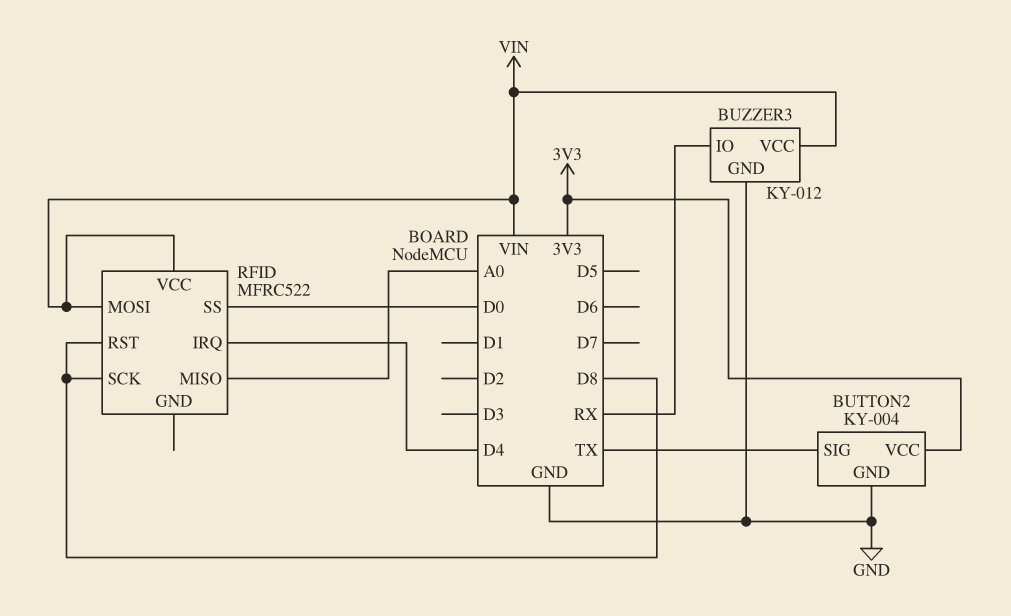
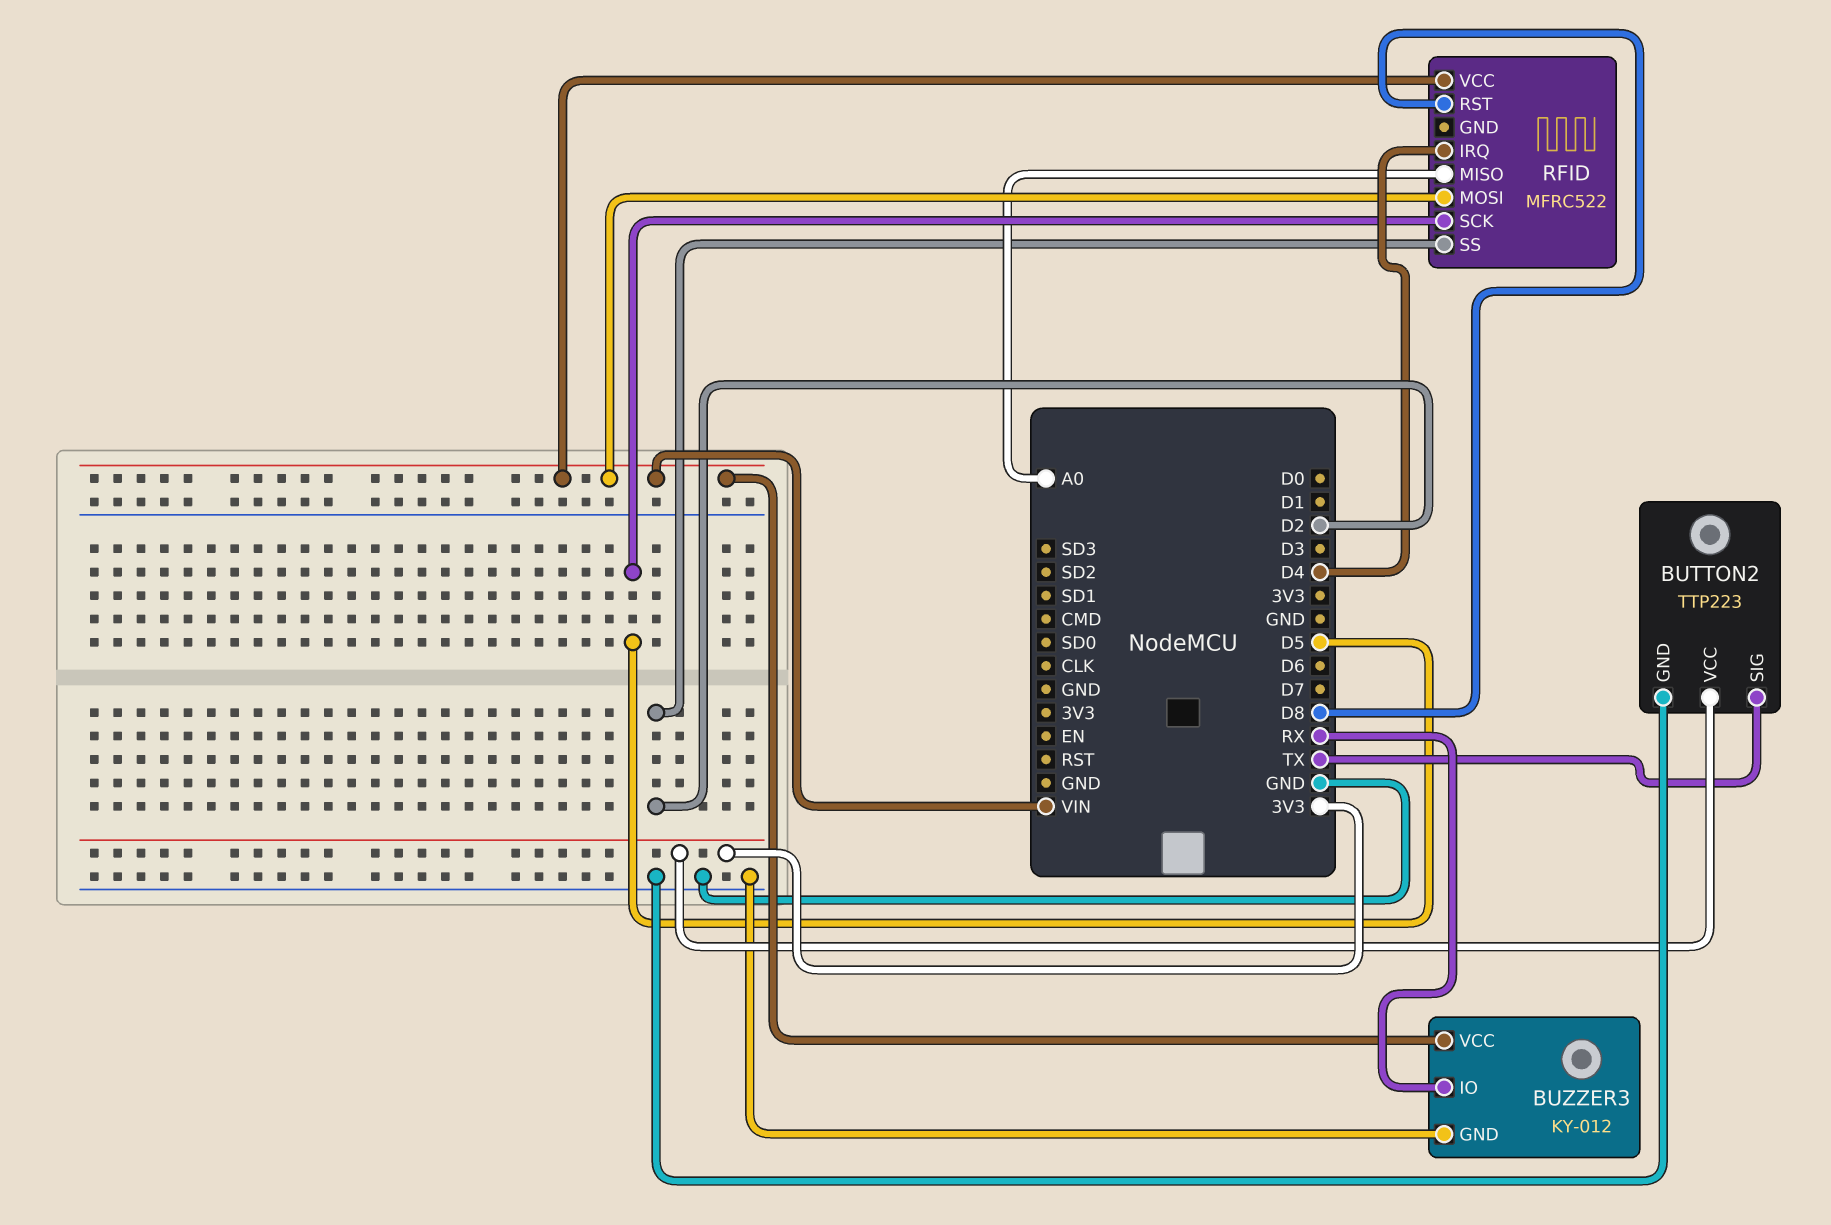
BUTTON2: KY-004 -> TTP223
RFID pin SCK: D8 -> D5
RFID pin SS: D0 -> D2

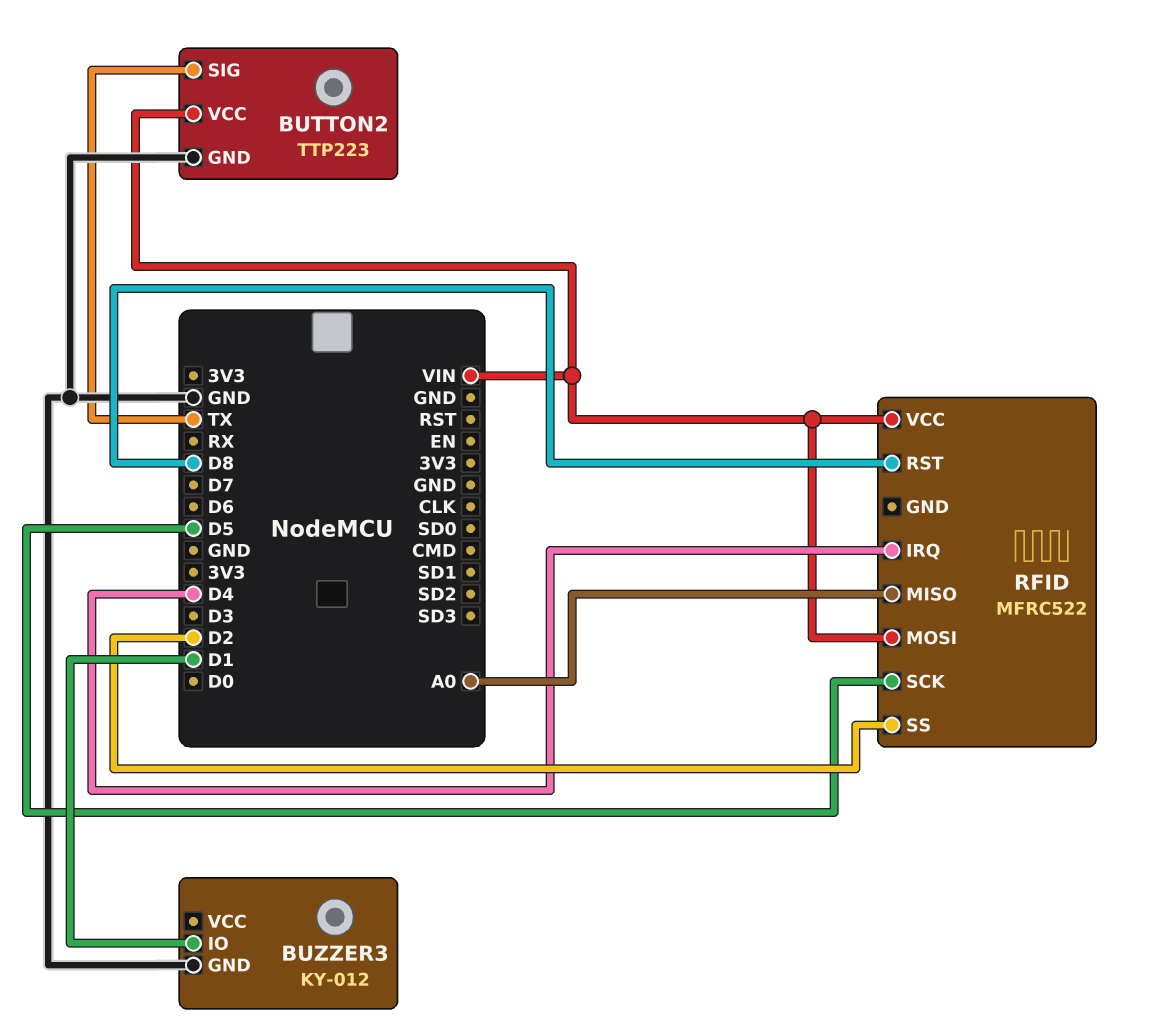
BUTTON2 pin VCC: 3V3 -> VIN
BUZZER3 pin IO: RX -> D1
BUZZER3 pin VCC: VIN -> none

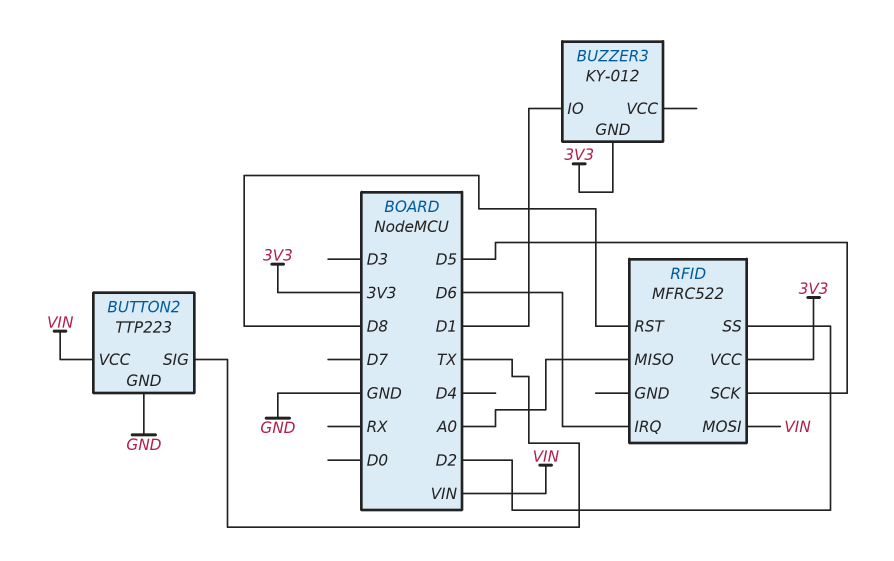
BUZZER3 pin GND: GND -> 3V3
RFID pin IRQ: D4 -> D6
RFID pin VCC: VIN -> 3V3

